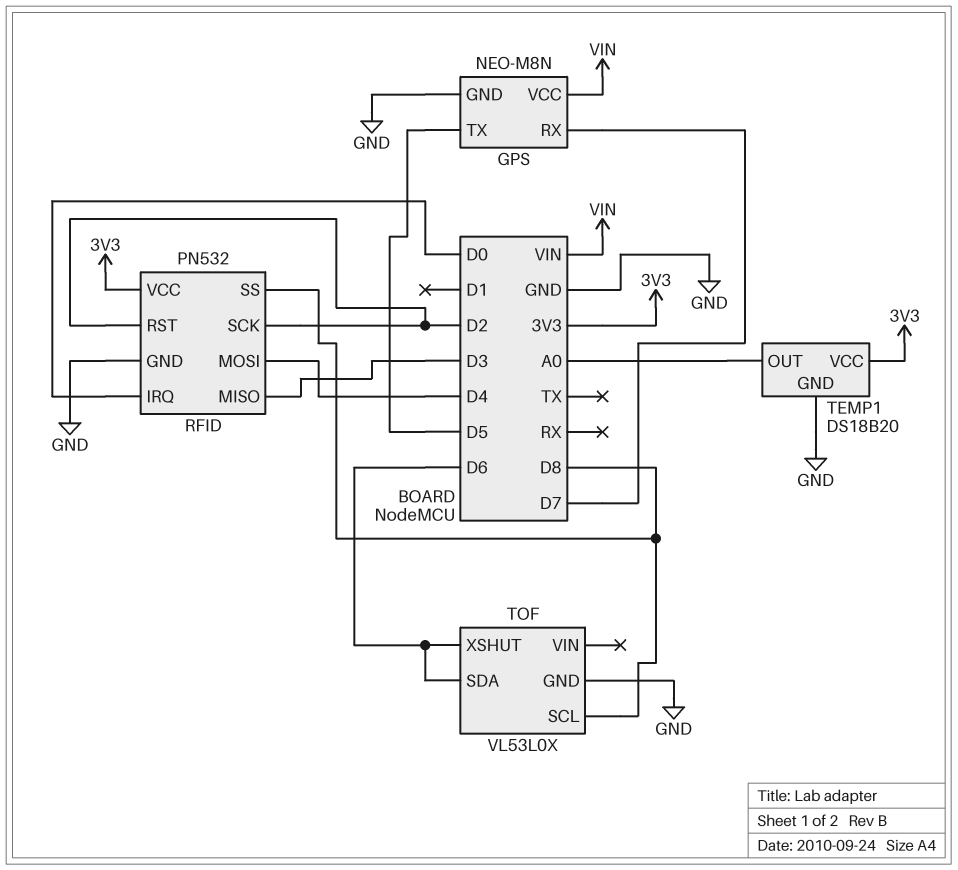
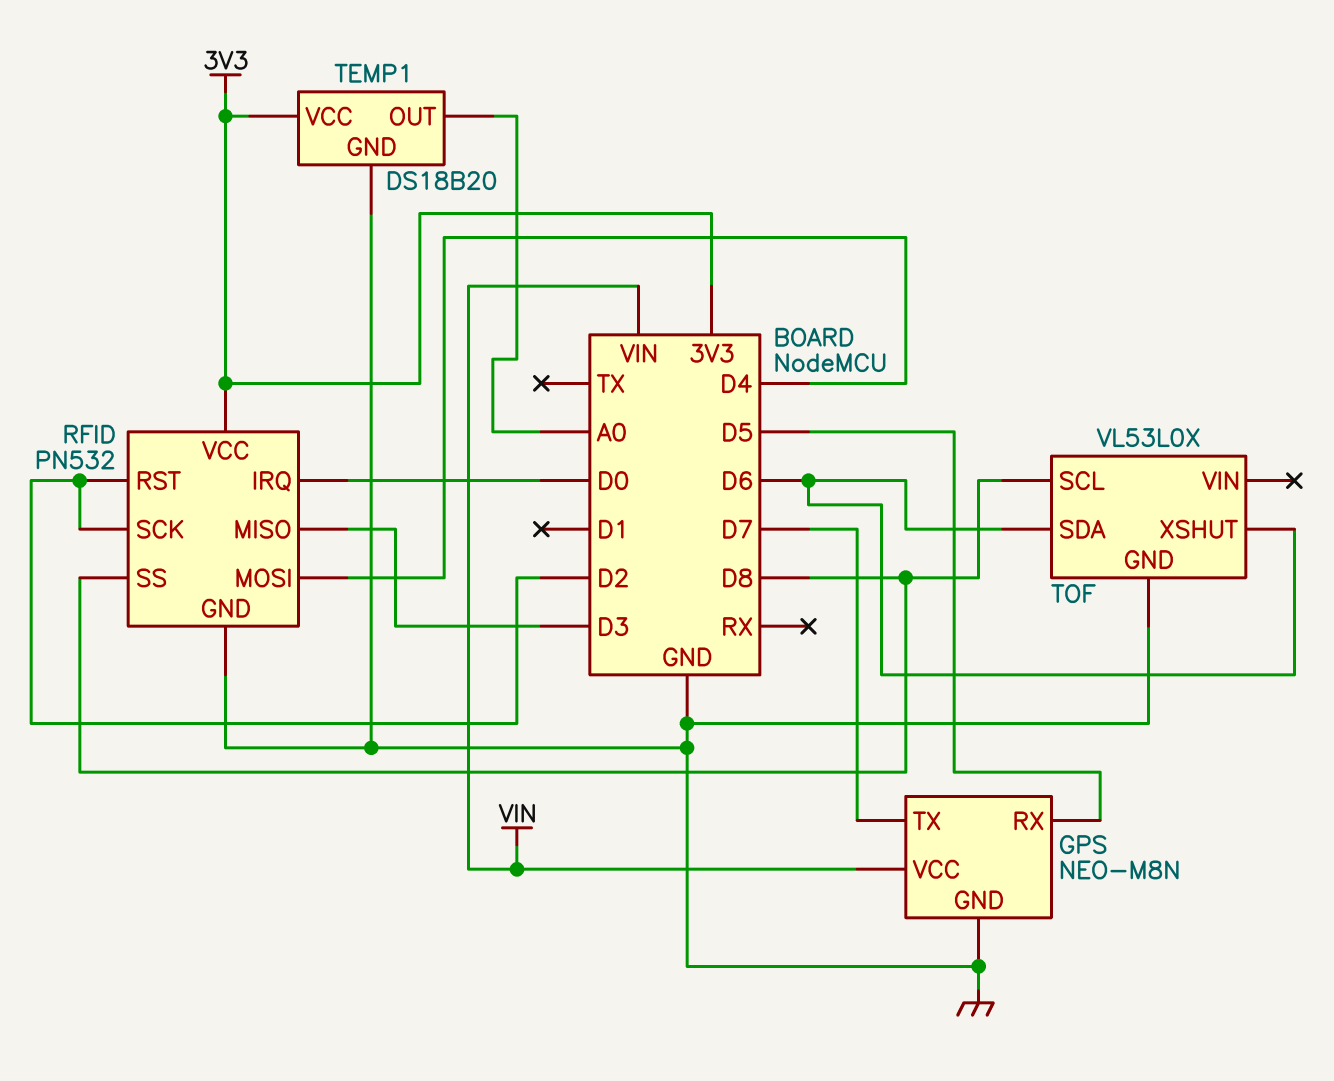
GPS pin RX: D7 -> D5
GPS pin TX: D5 -> D7

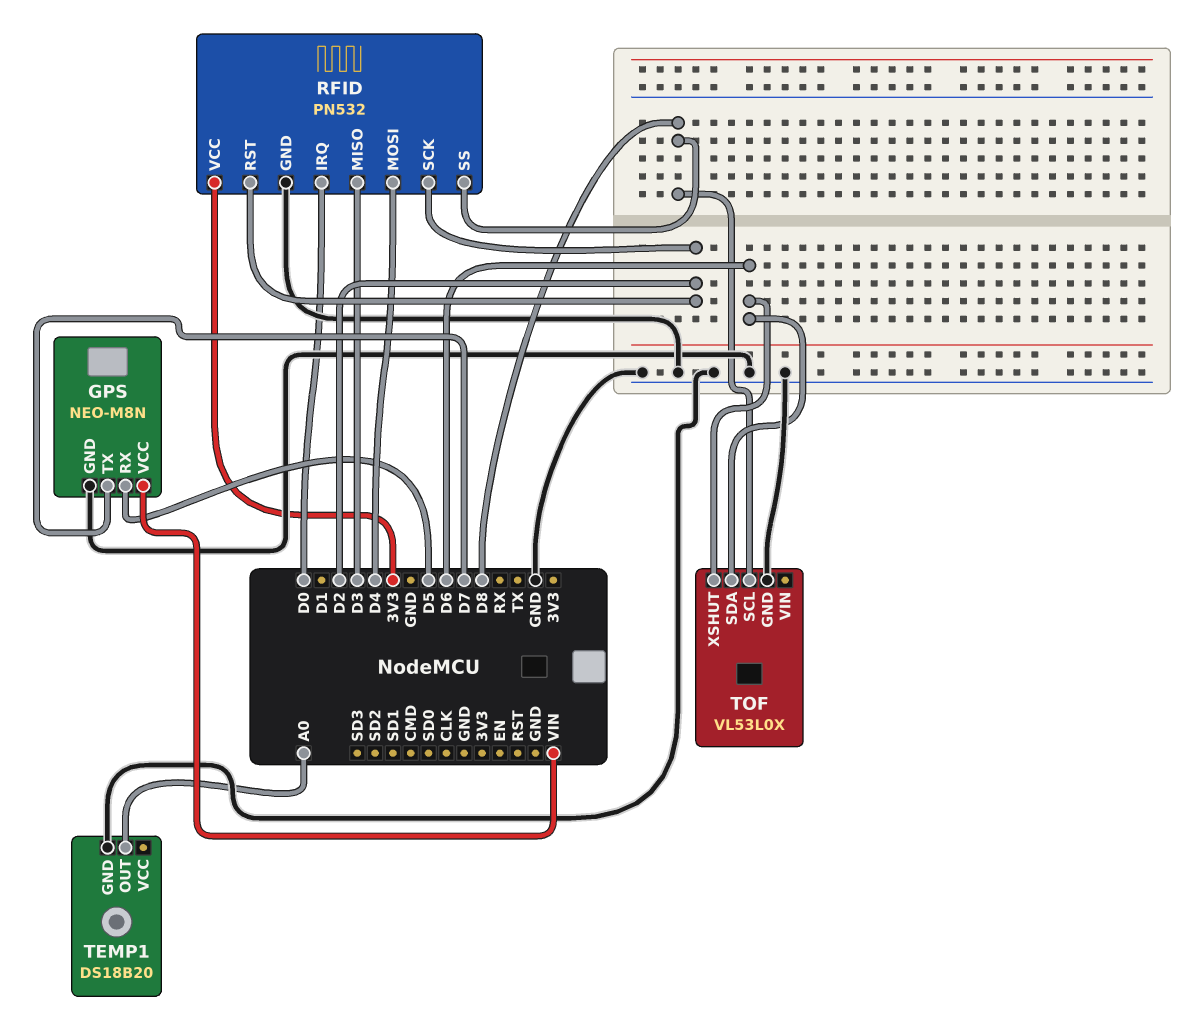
TEMP1 pin VCC: 3V3 -> none

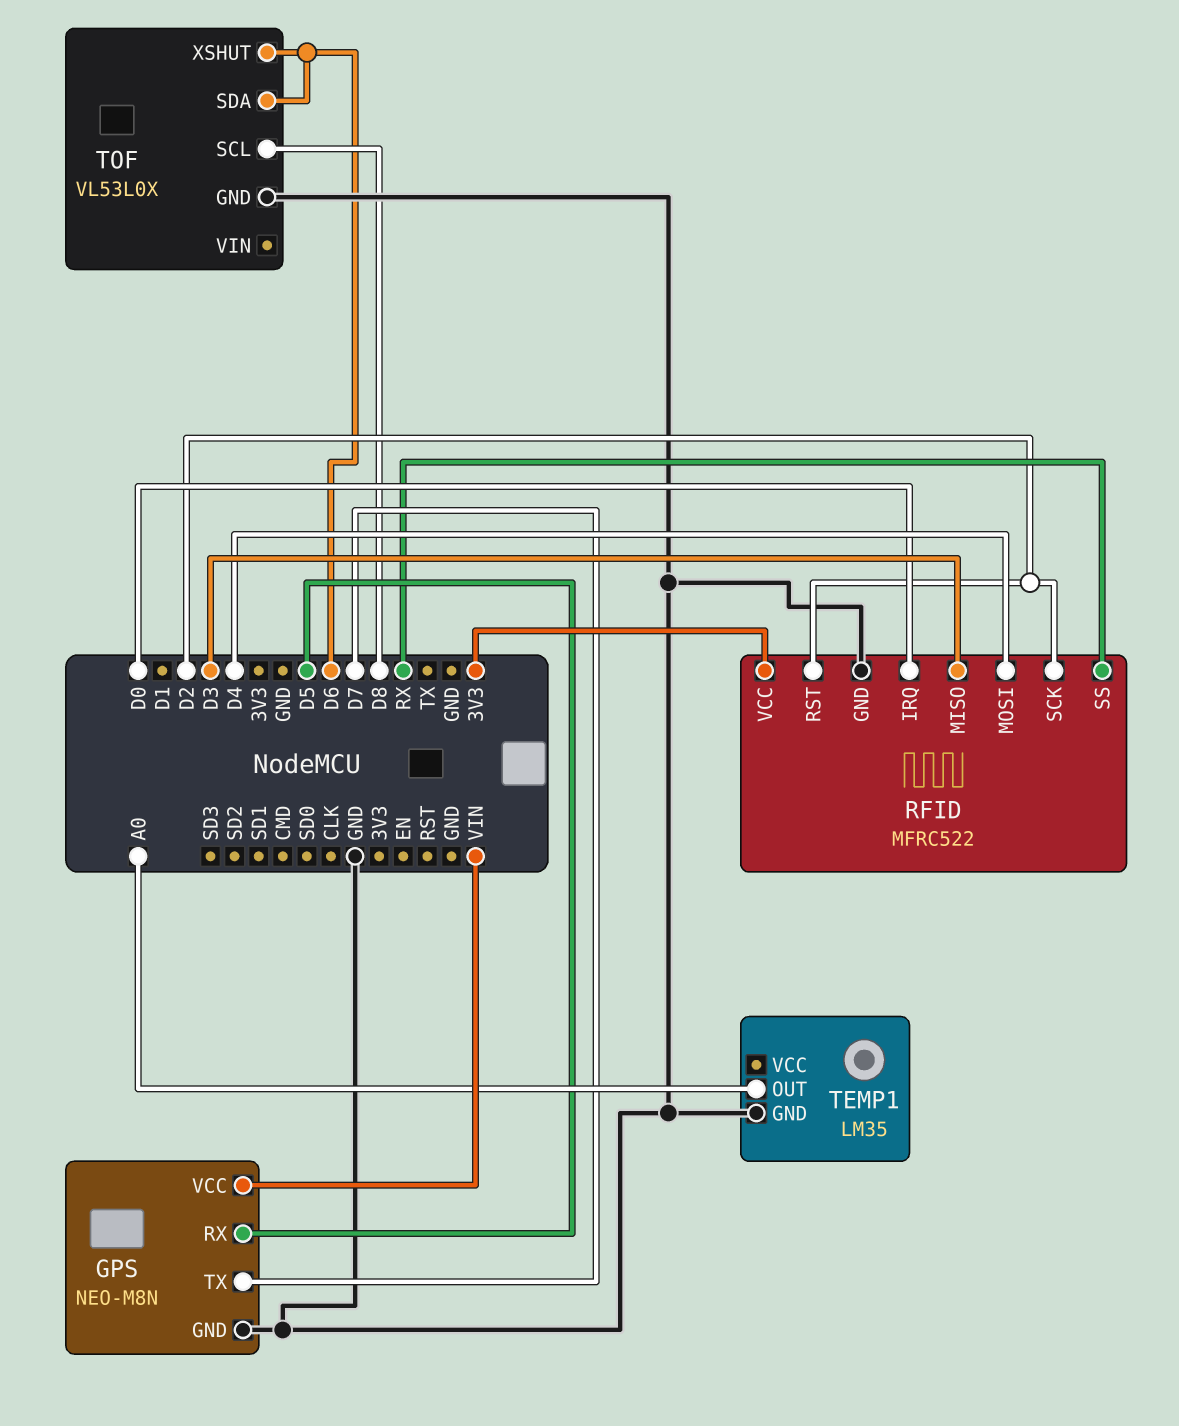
RFID: PN532 -> MFRC522
RFID pin SS: D8 -> RX
TEMP1: DS18B20 -> LM35

